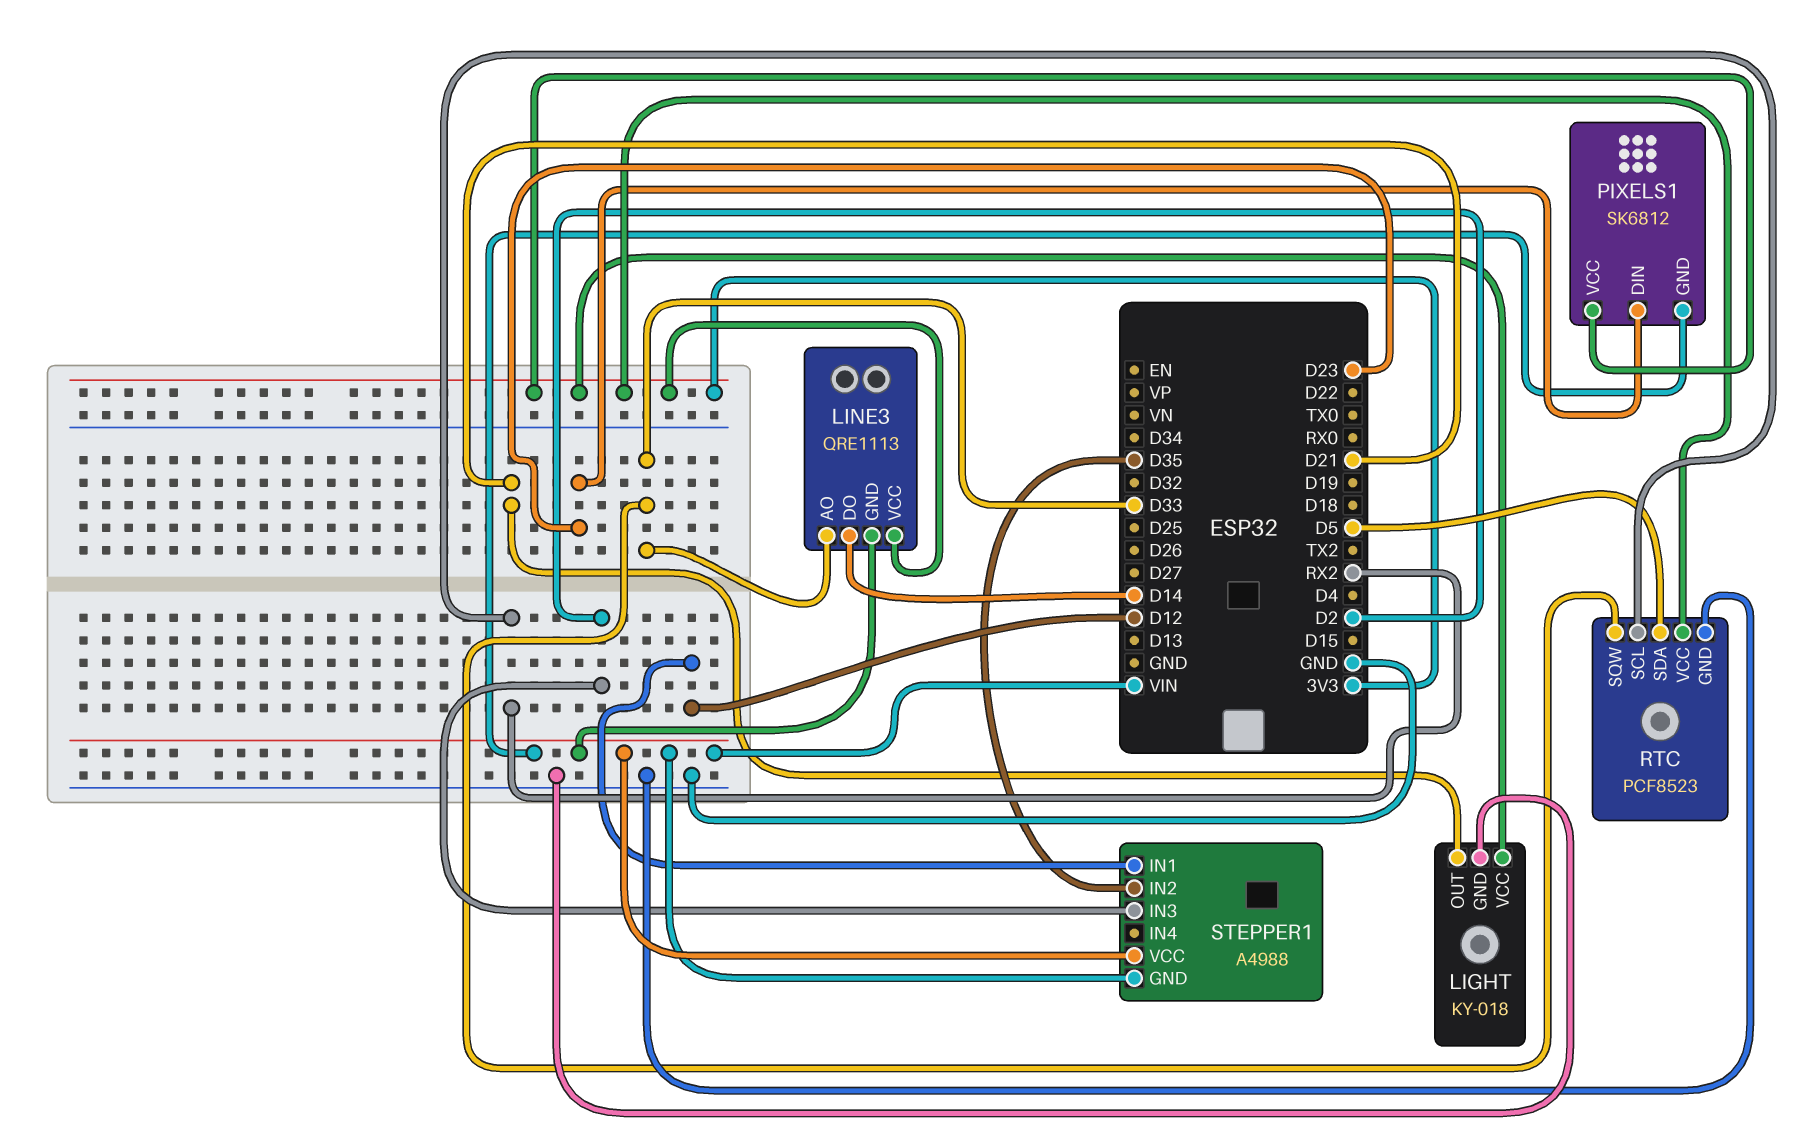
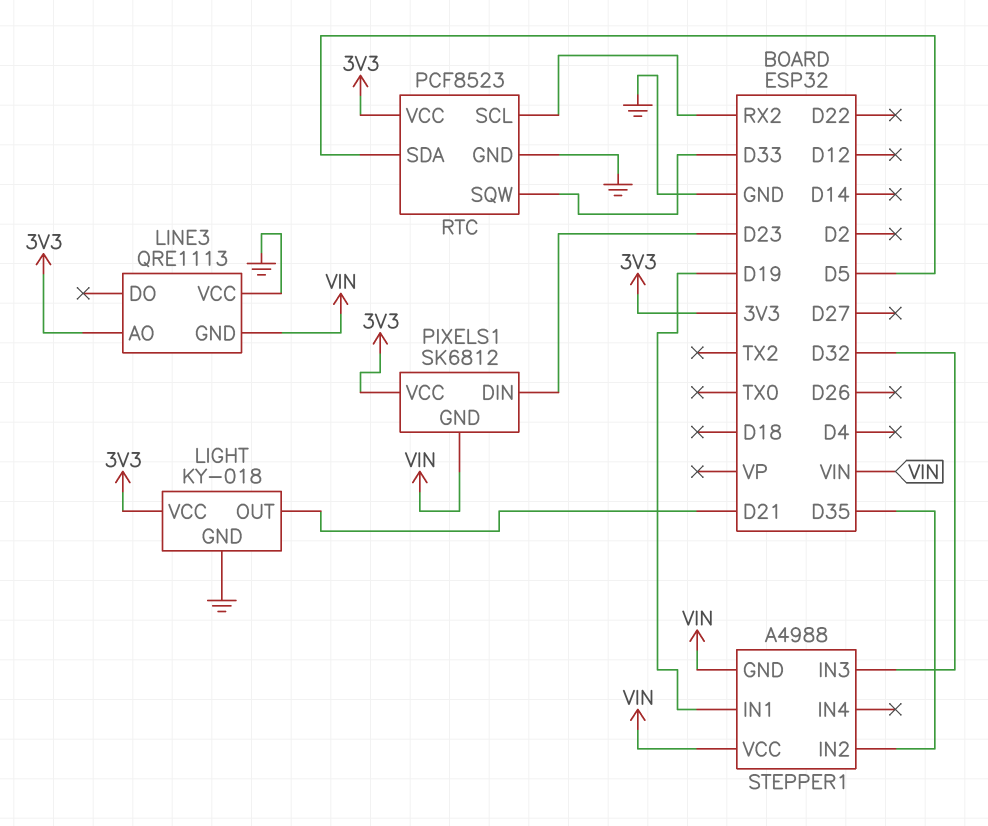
LINE3 pin AO: D33 -> 3V3
LINE3 pin DO: D14 -> none
LINE3 pin VCC: 3V3 -> GND
STEPPER1 pin IN1: D12 -> D19
STEPPER1 pin IN3: D2 -> D32

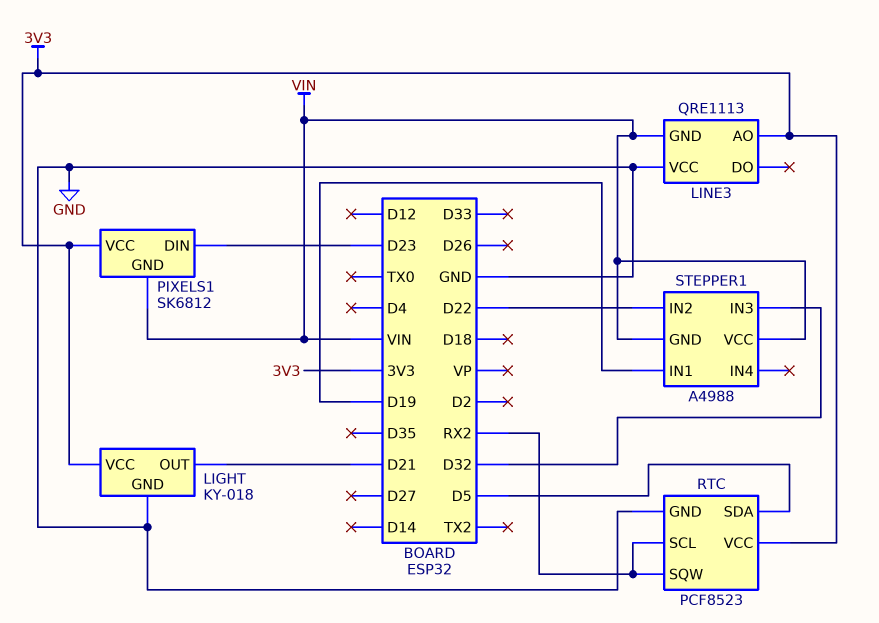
RTC pin SQW: D33 -> RX2
STEPPER1 pin IN2: D35 -> D22

